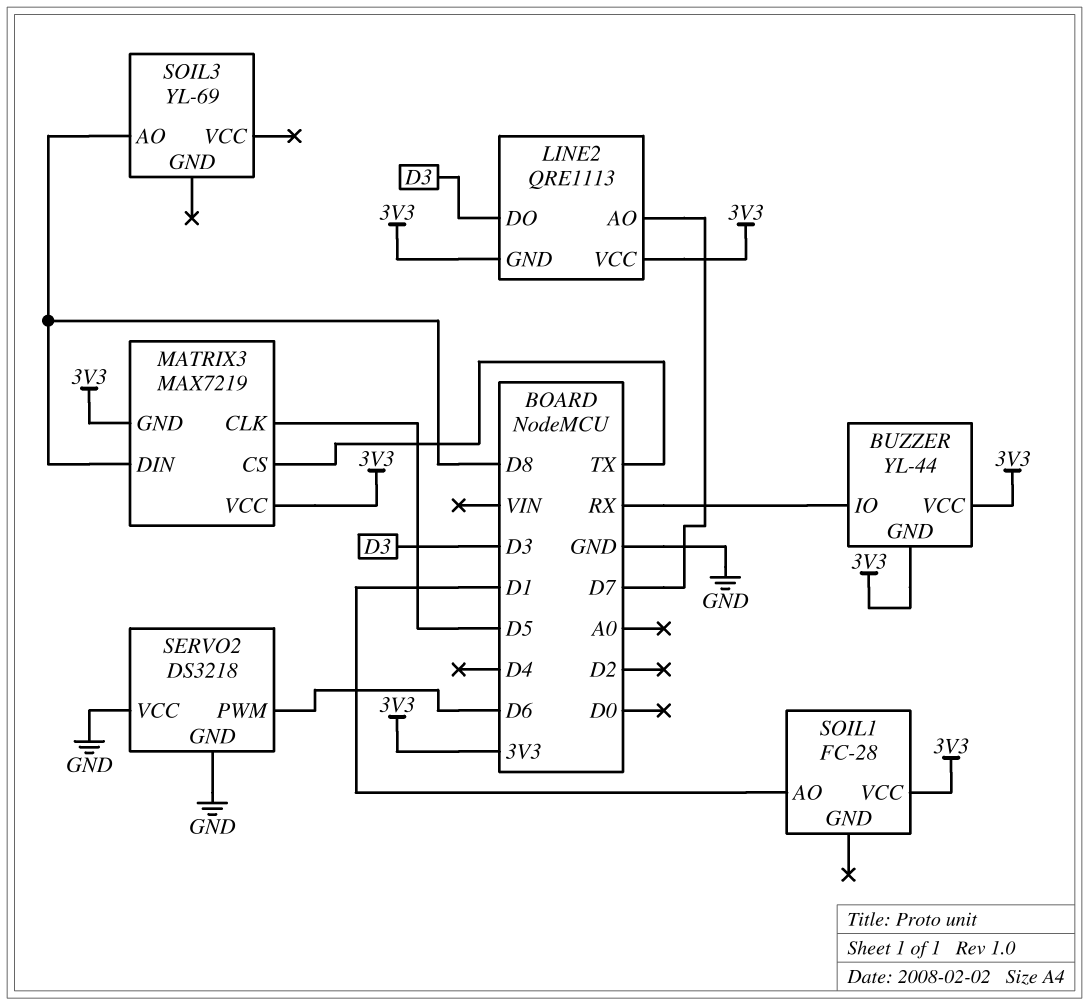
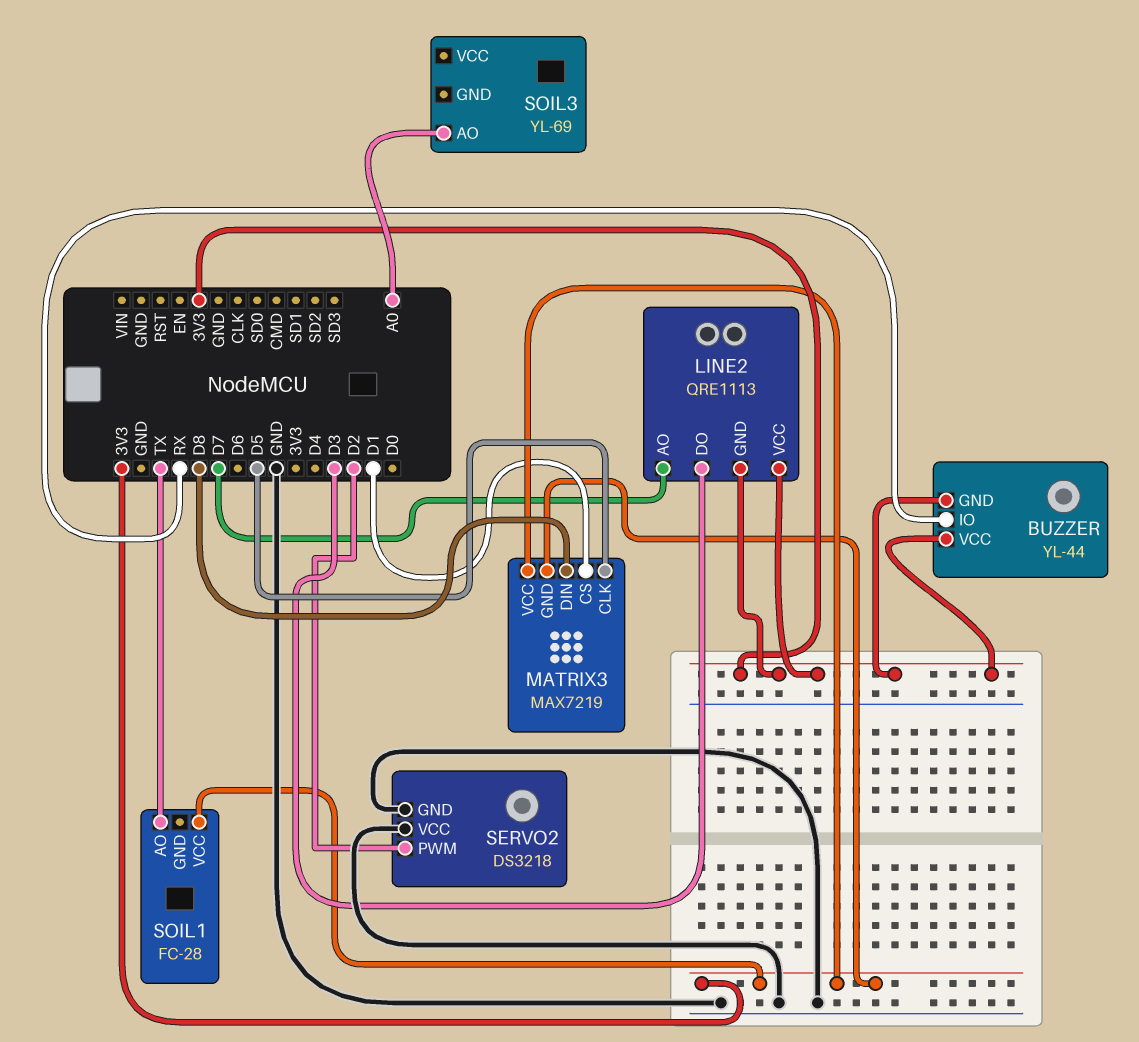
MATRIX3 pin CS: TX -> D1
SERVO2 pin PWM: D6 -> D2
SOIL1 pin AO: D1 -> TX
SOIL3 pin AO: D8 -> A0

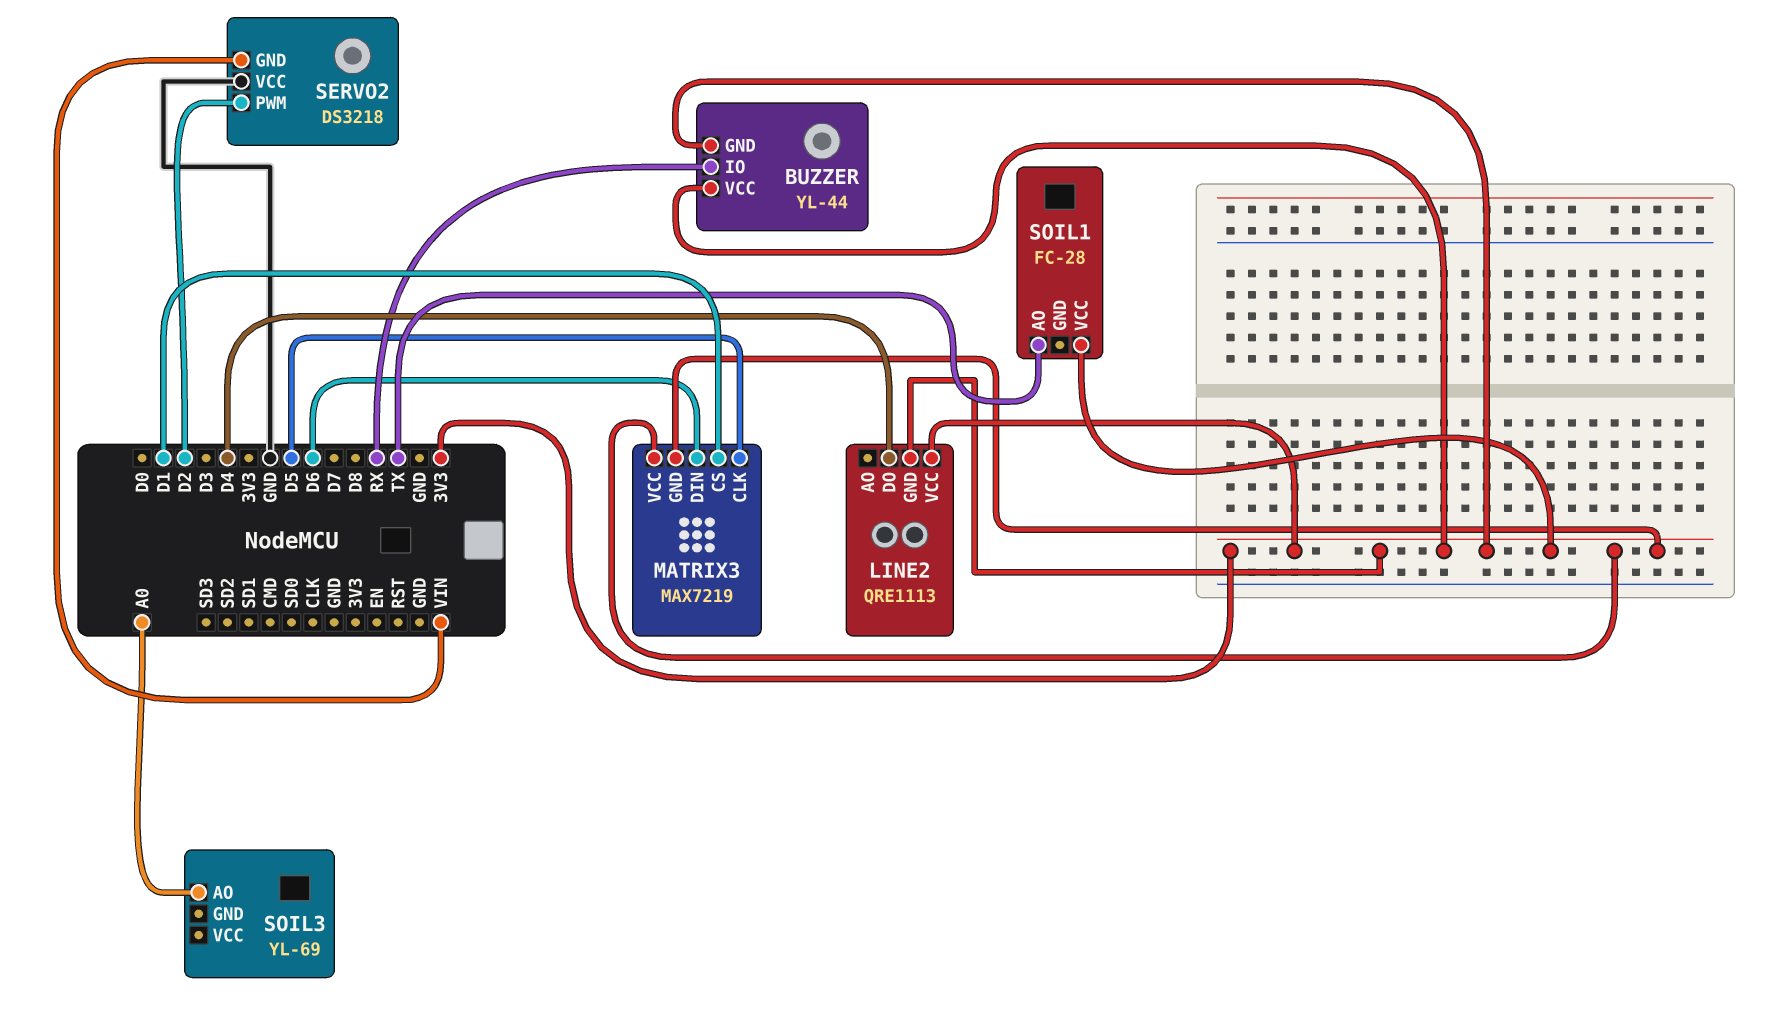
LINE2 pin AO: D7 -> none
LINE2 pin DO: D3 -> D4
MATRIX3 pin DIN: D8 -> D6
SERVO2 pin GND: GND -> VIN

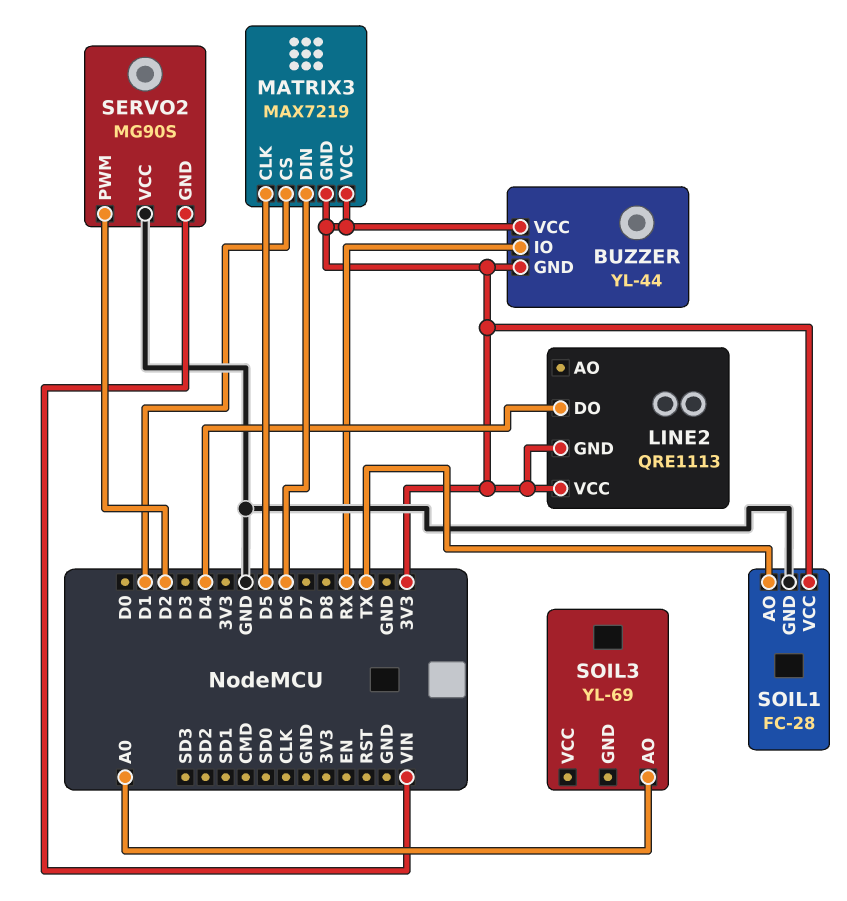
SERVO2: DS3218 -> MG90S
SOIL1 pin GND: none -> GND

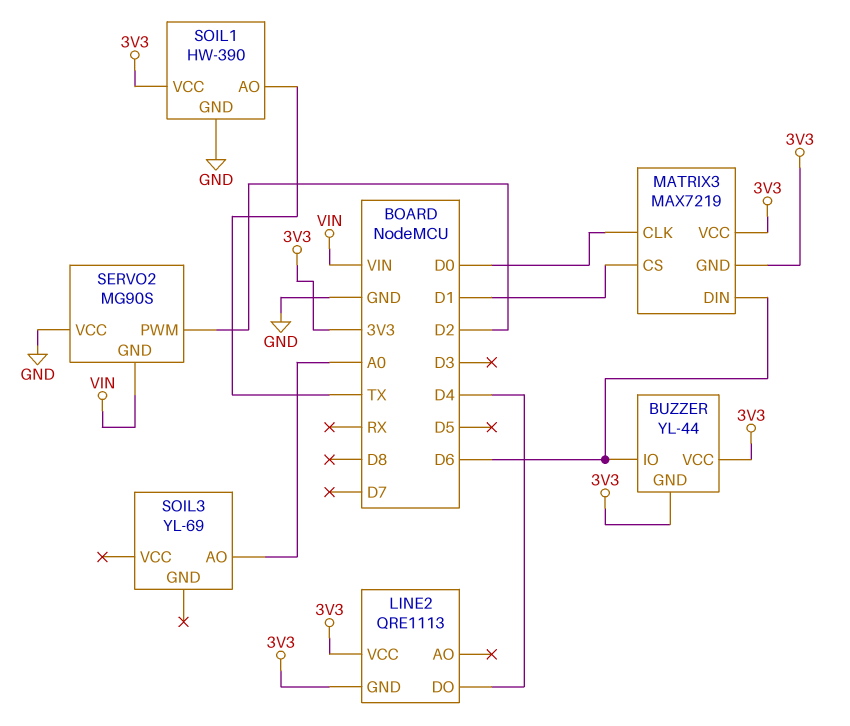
BUZZER pin IO: RX -> D6
MATRIX3 pin CLK: D5 -> D0
SOIL1: FC-28 -> HW-390

